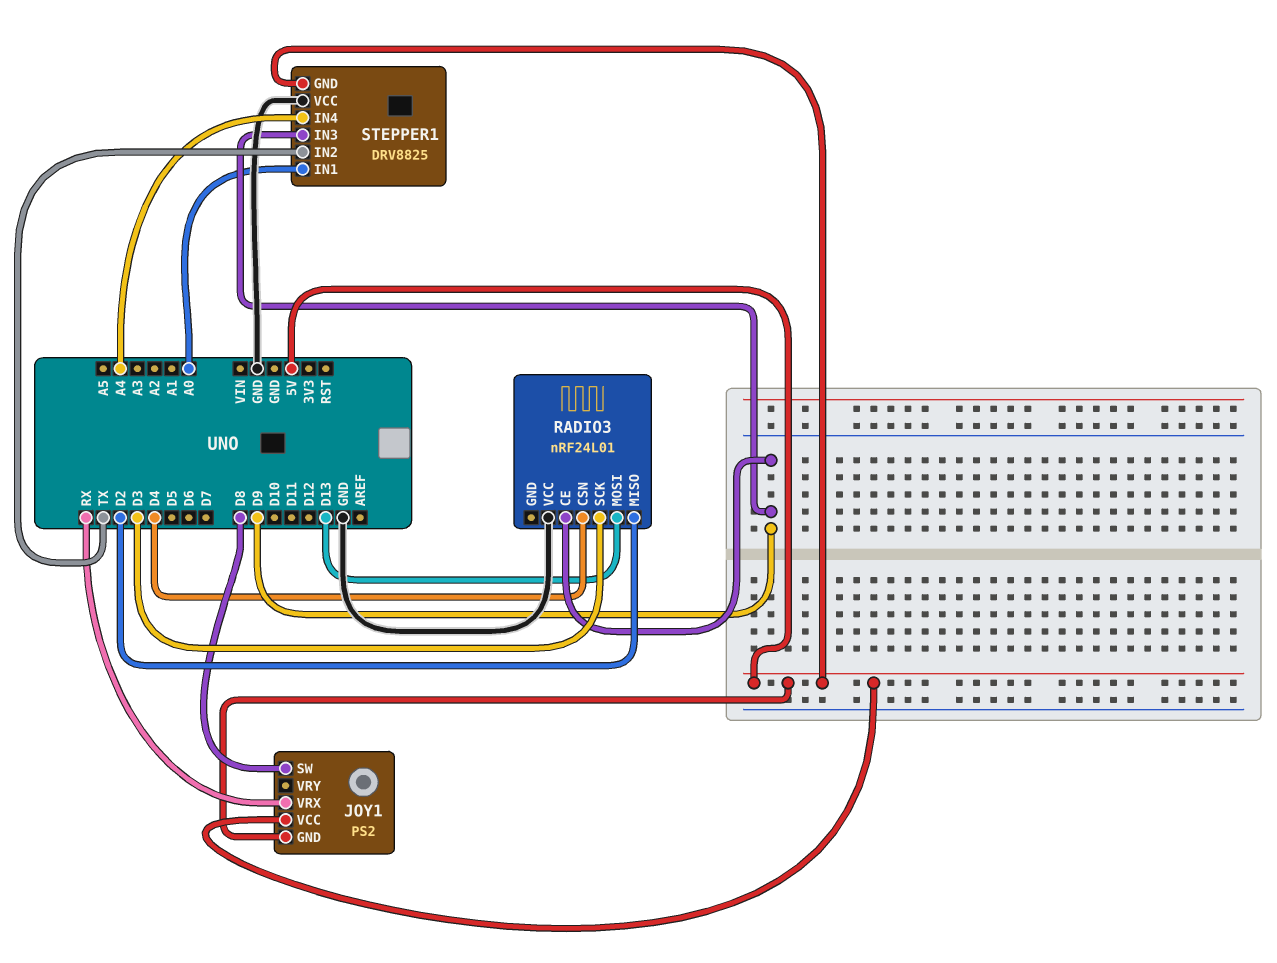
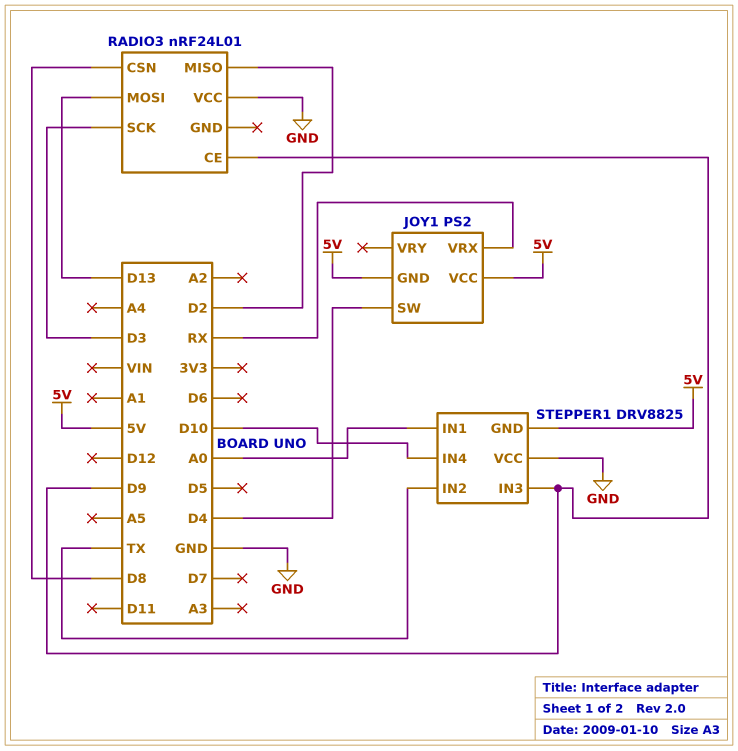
JOY1 pin SW: D8 -> D4
RADIO3 pin CSN: D4 -> D8
STEPPER1 pin IN4: A4 -> D10

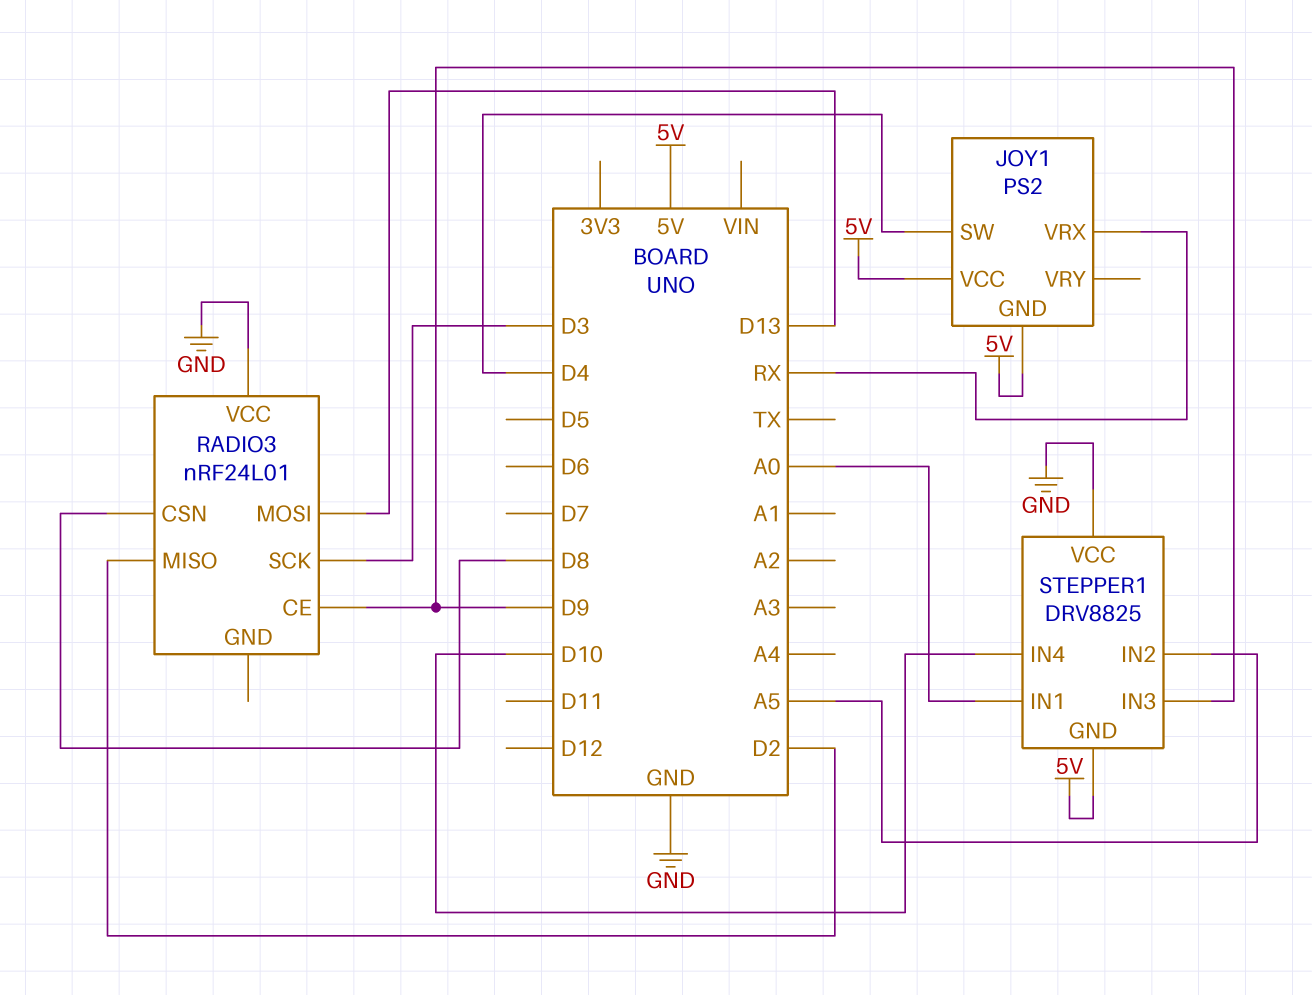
STEPPER1 pin IN2: TX -> A5

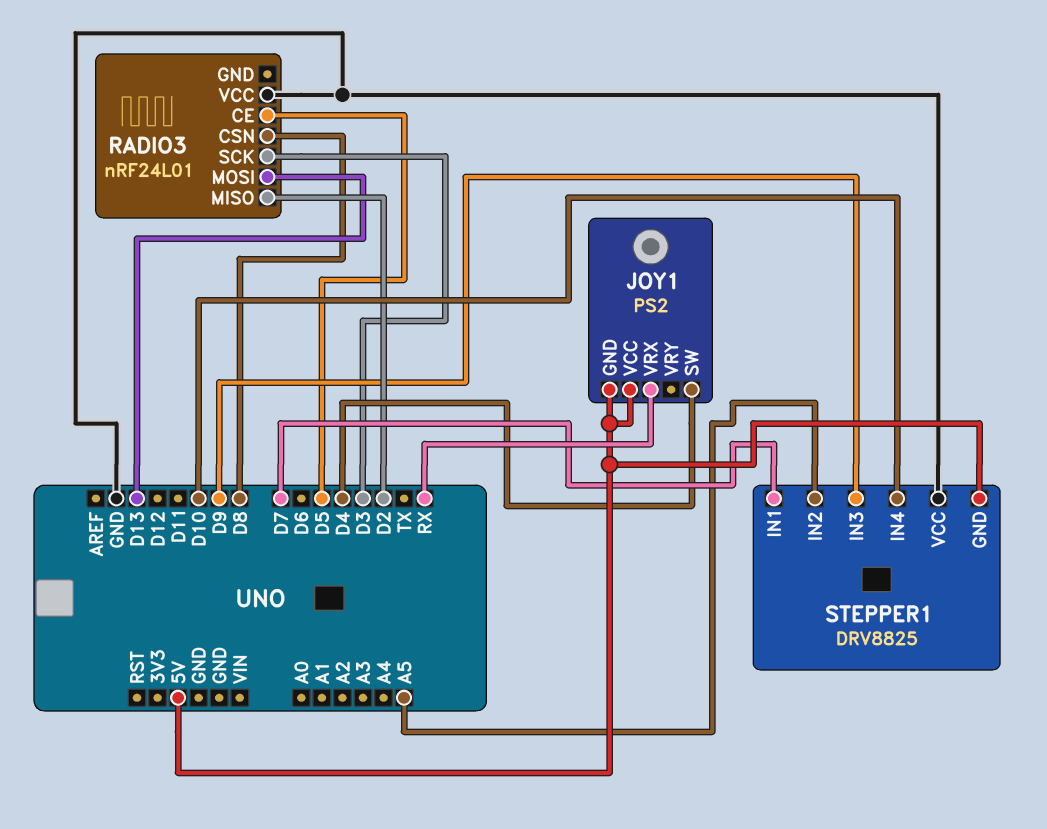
RADIO3 pin CE: D9 -> D5
STEPPER1 pin IN1: A0 -> D7

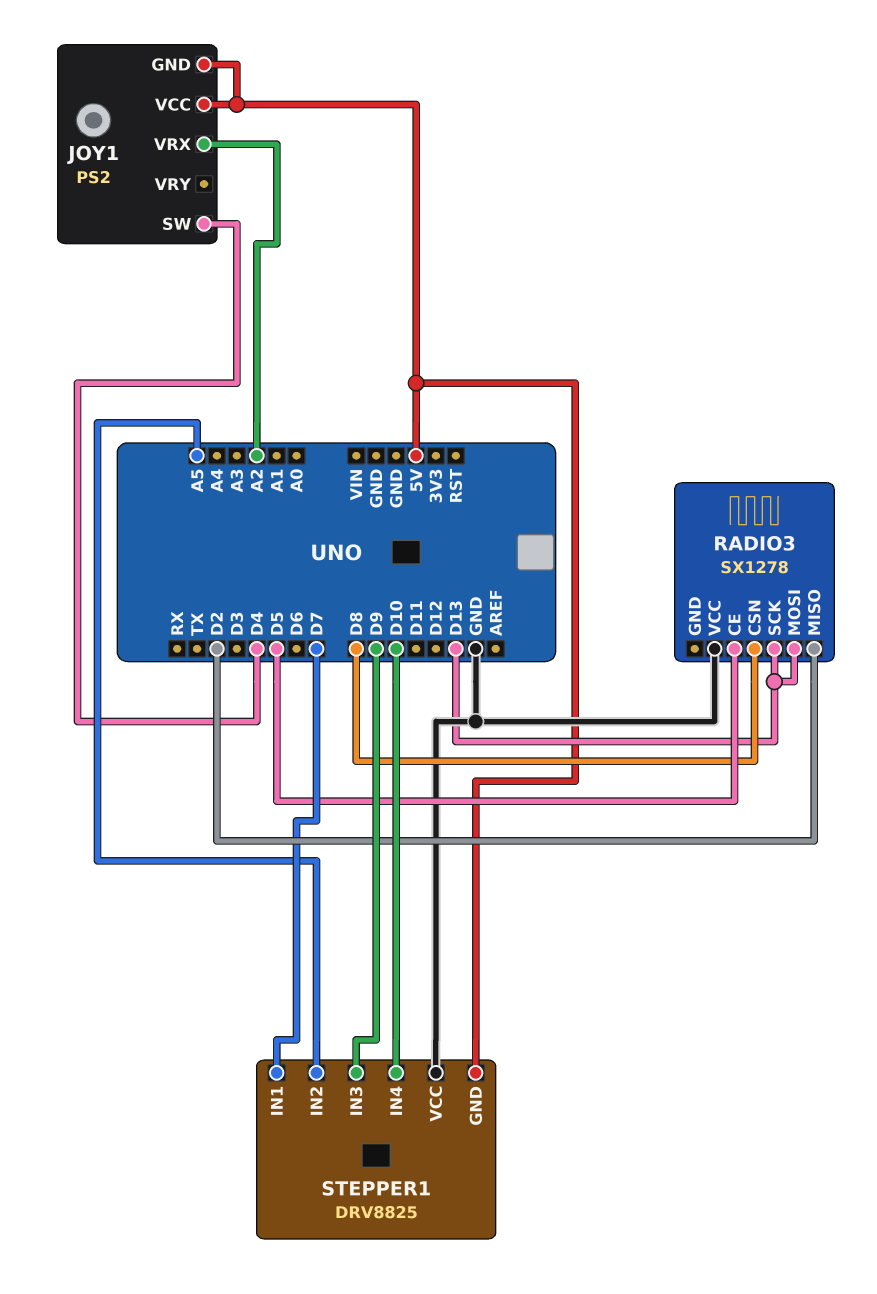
JOY1 pin VRX: RX -> A2
RADIO3: nRF24L01 -> SX1278
RADIO3 pin SCK: D3 -> D13

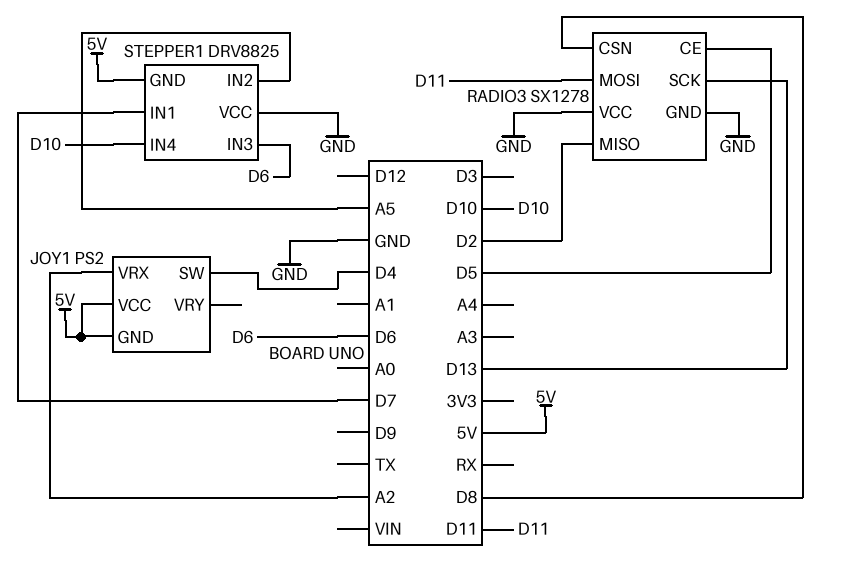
RADIO3 pin GND: none -> GND
RADIO3 pin MOSI: D13 -> D11
STEPPER1 pin IN3: D9 -> D6

